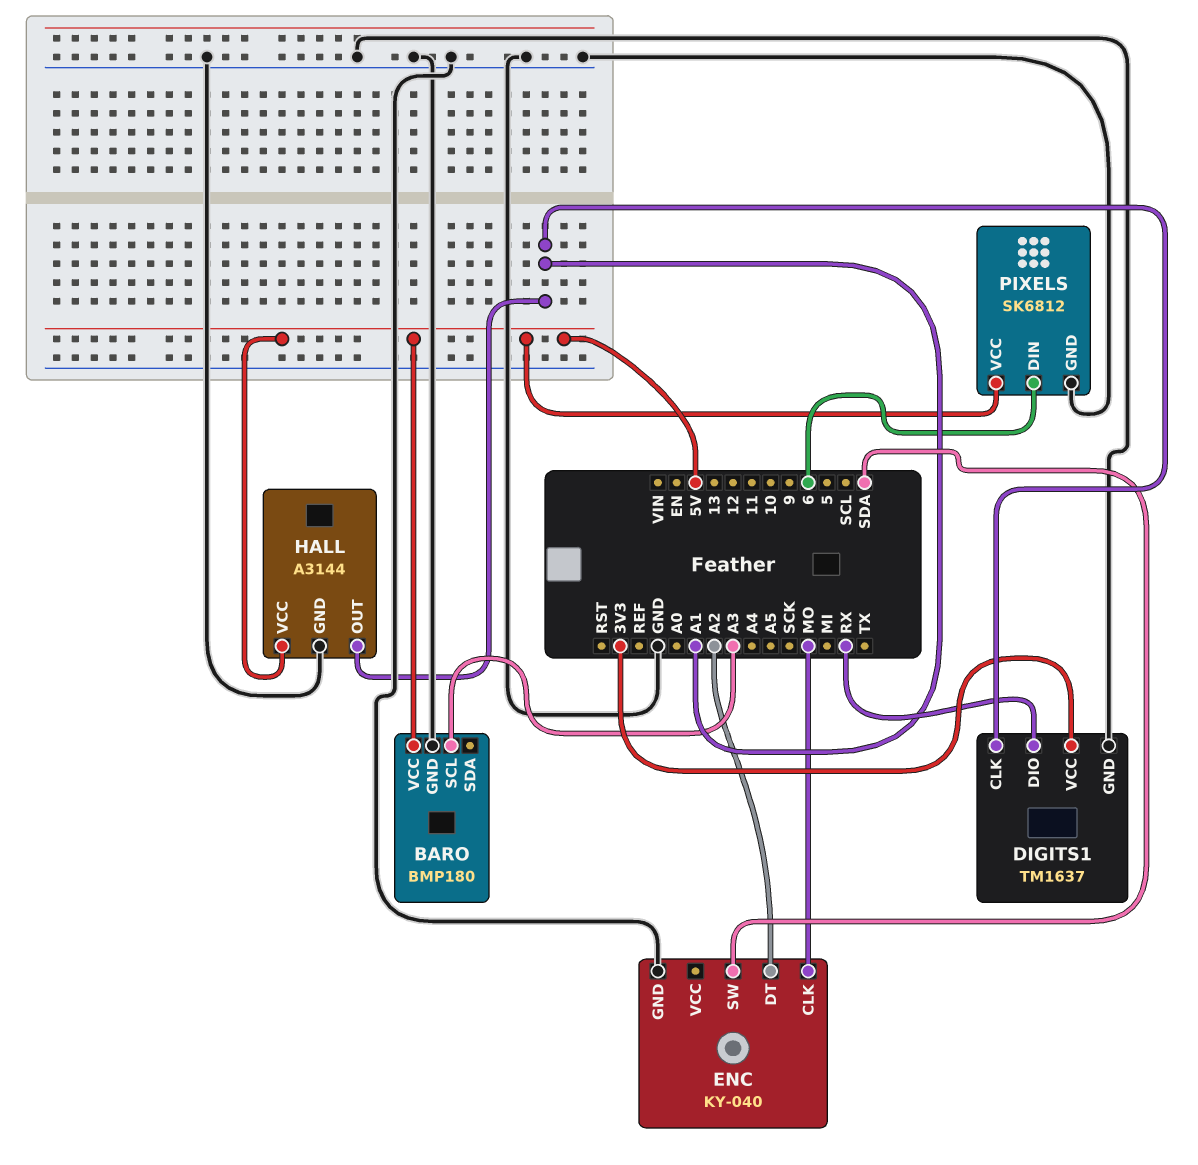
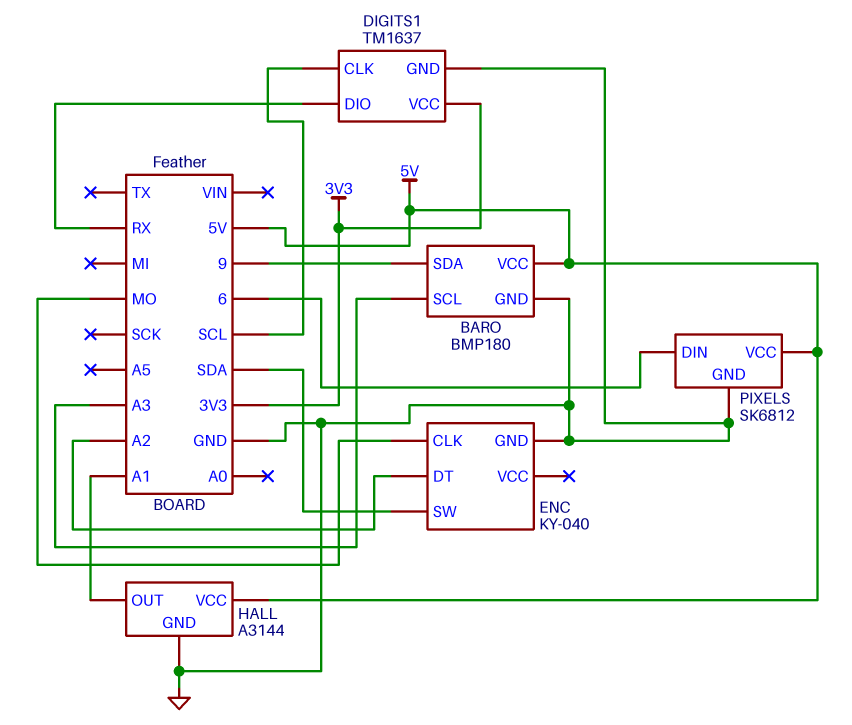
BARO pin SDA: none -> 9
DIGITS1 pin CLK: A1 -> SCL

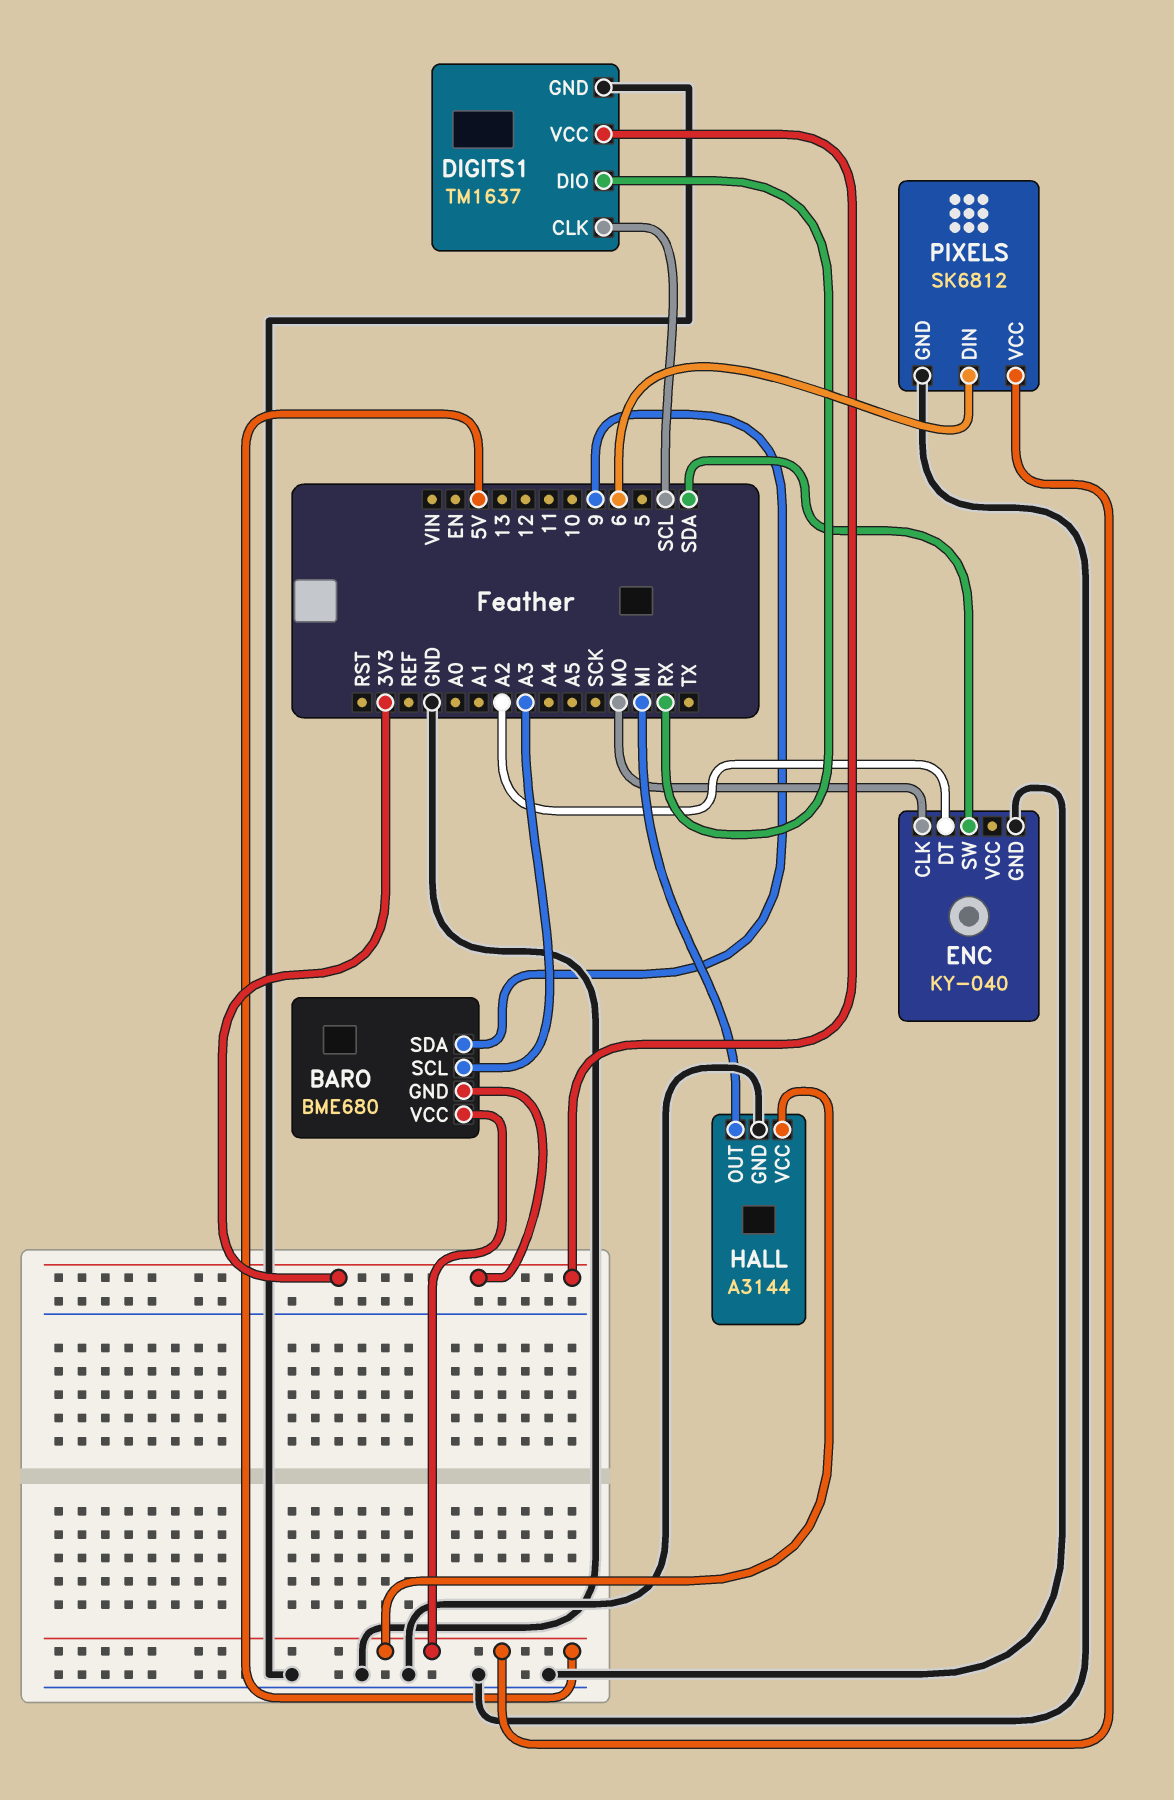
BARO: BMP180 -> BME680
BARO pin GND: GND -> 3V3
HALL pin OUT: A1 -> MI

